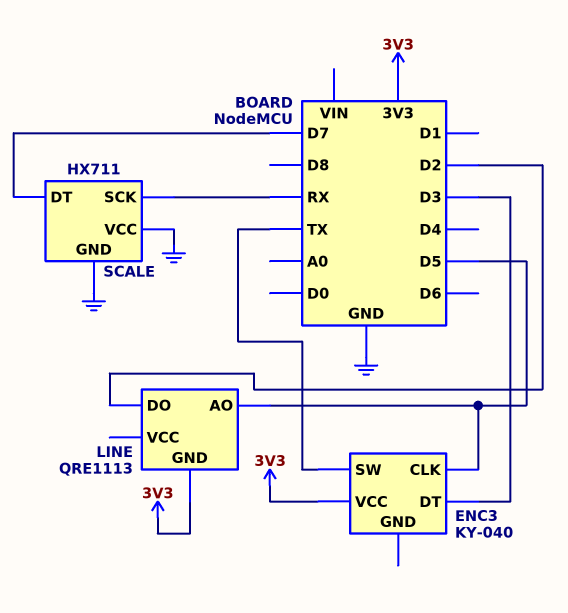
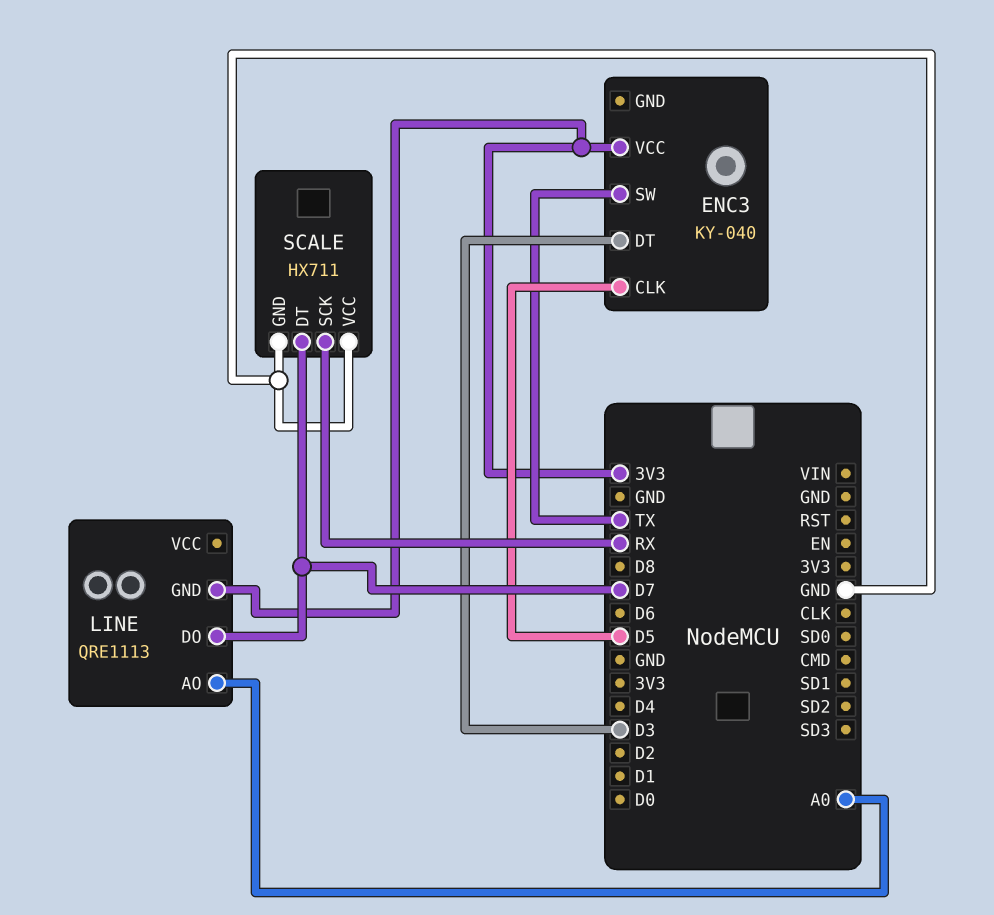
LINE pin AO: D5 -> A0
LINE pin DO: D2 -> D7

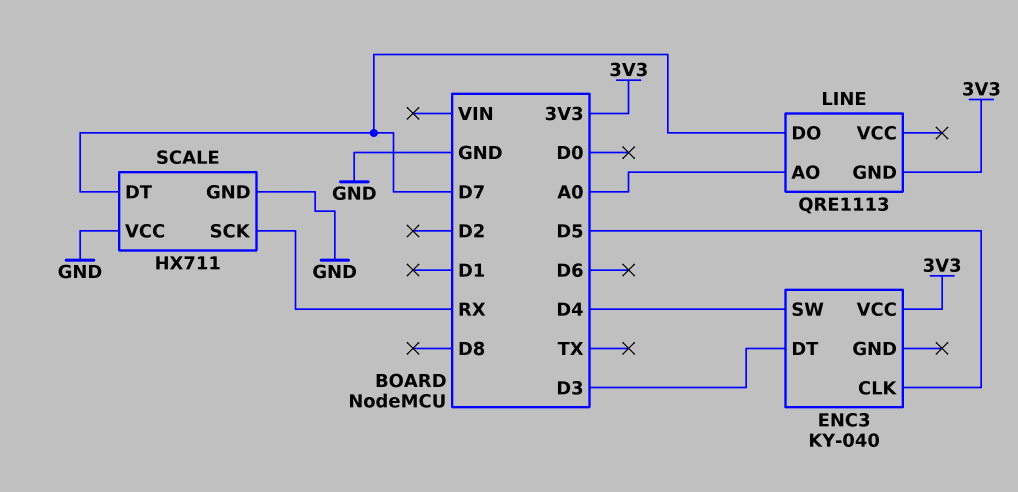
ENC3 pin SW: TX -> D4

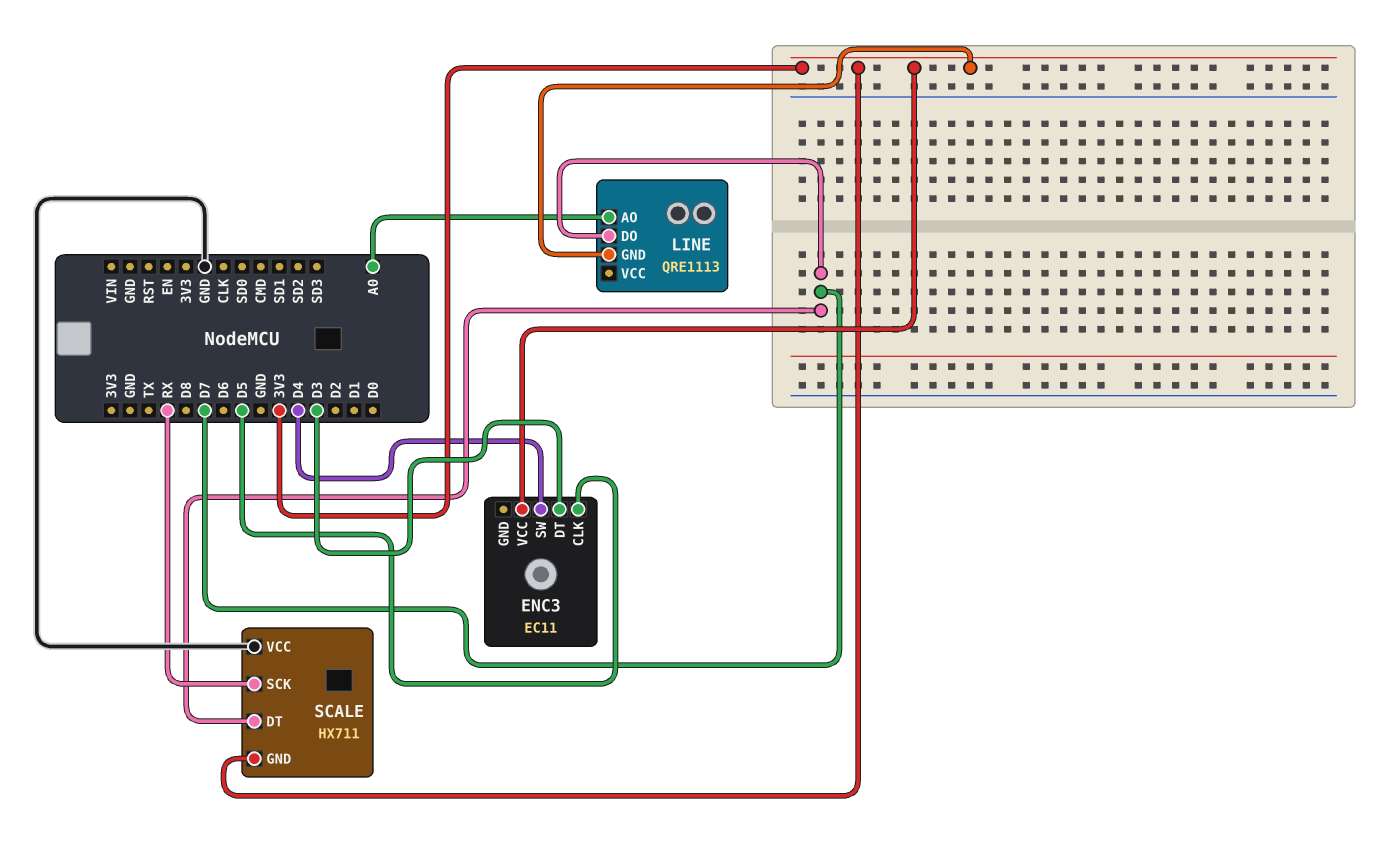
ENC3: KY-040 -> EC11
SCALE pin GND: GND -> 3V3

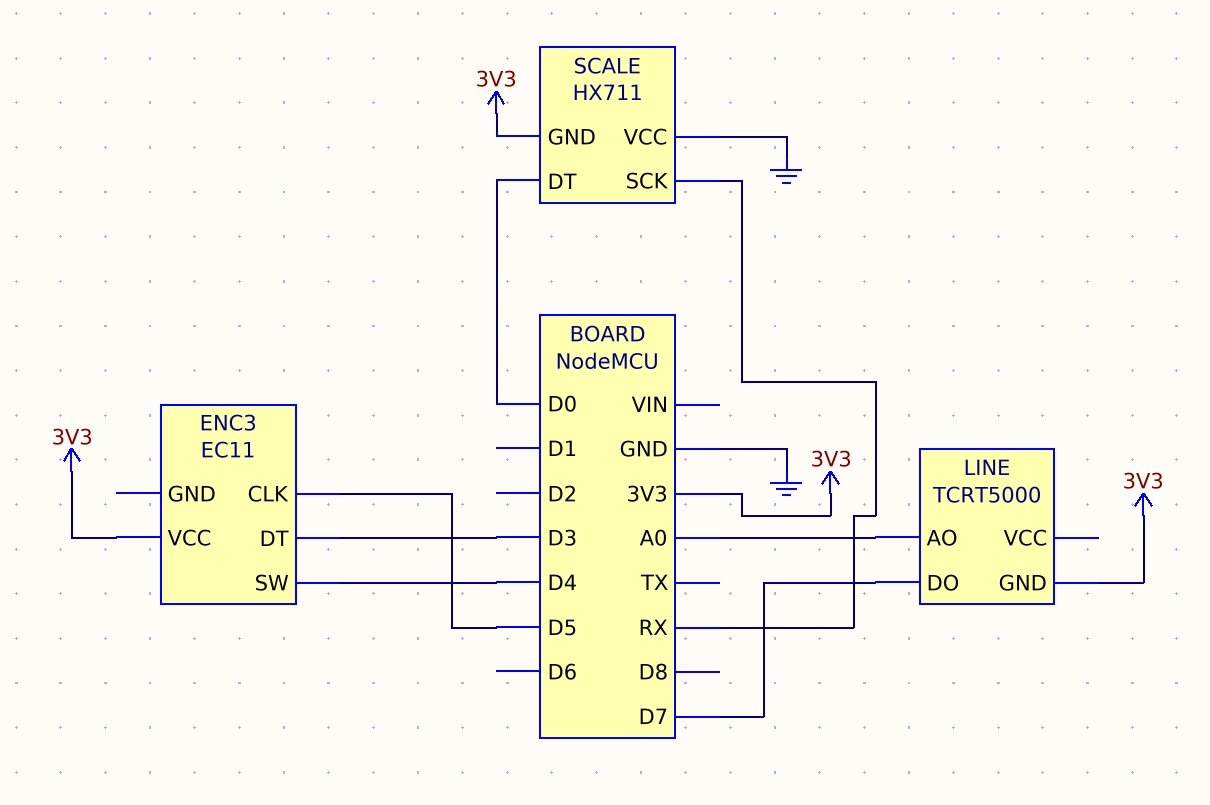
LINE: QRE1113 -> TCRT5000
SCALE pin DT: D7 -> D0

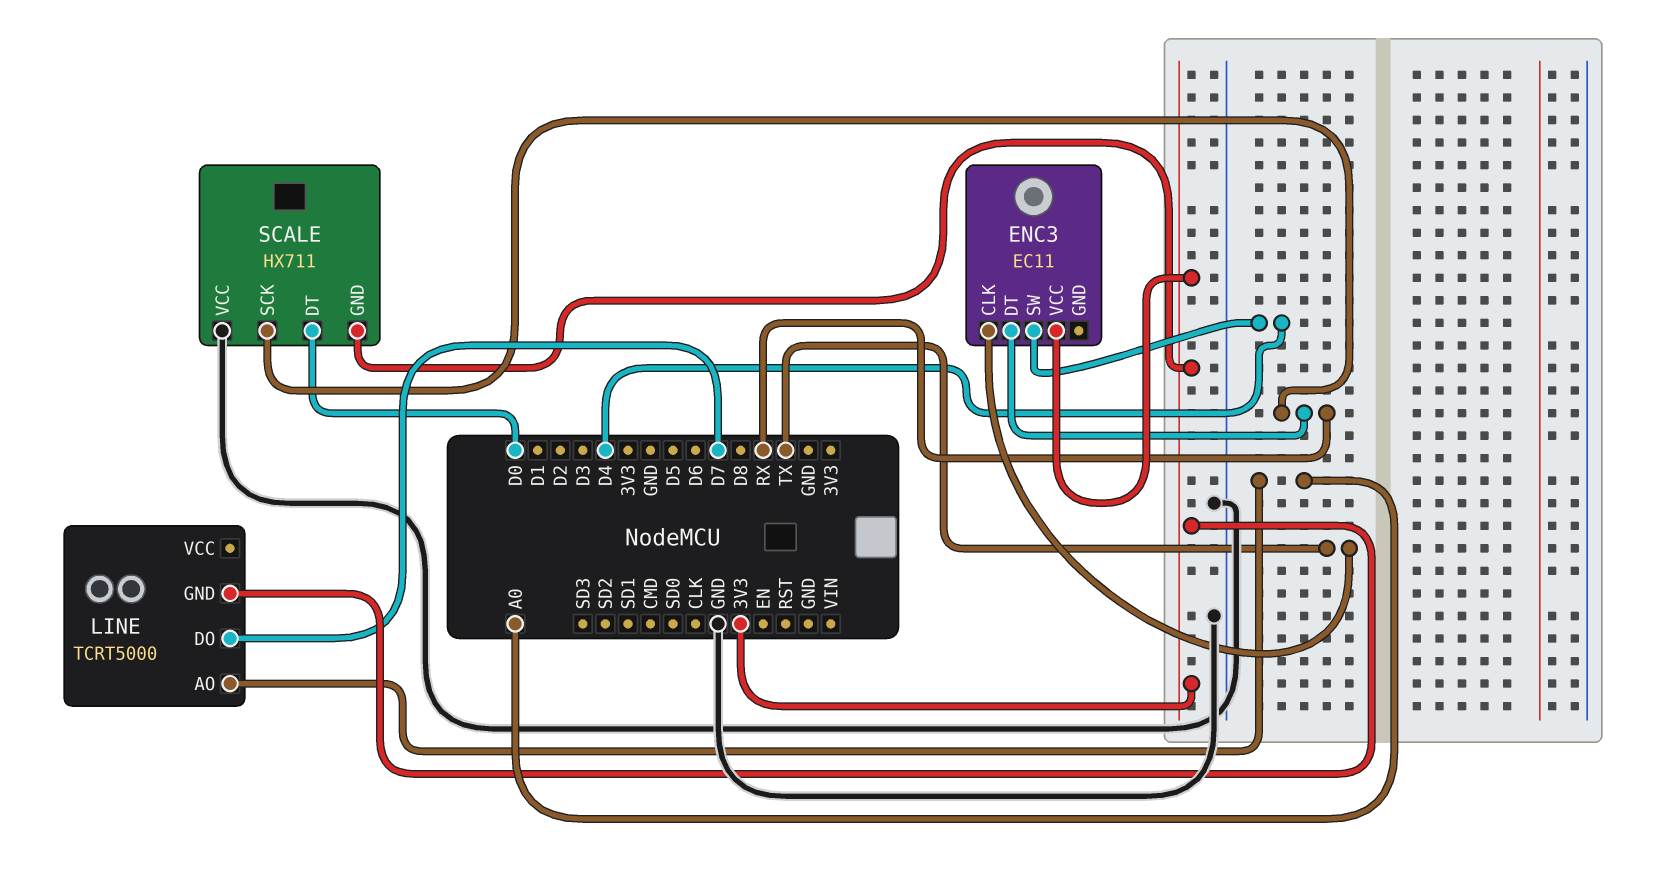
ENC3 pin CLK: D5 -> TX
ENC3 pin DT: D3 -> RX

